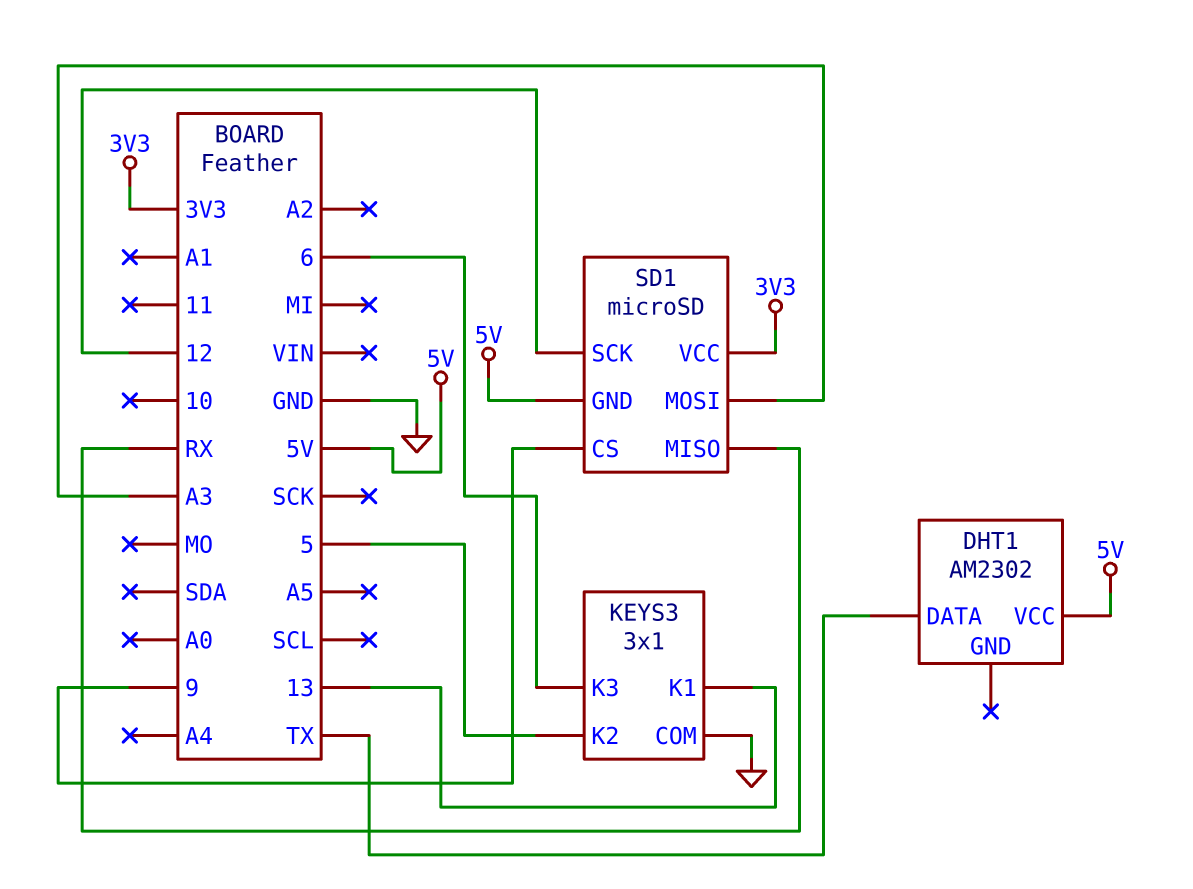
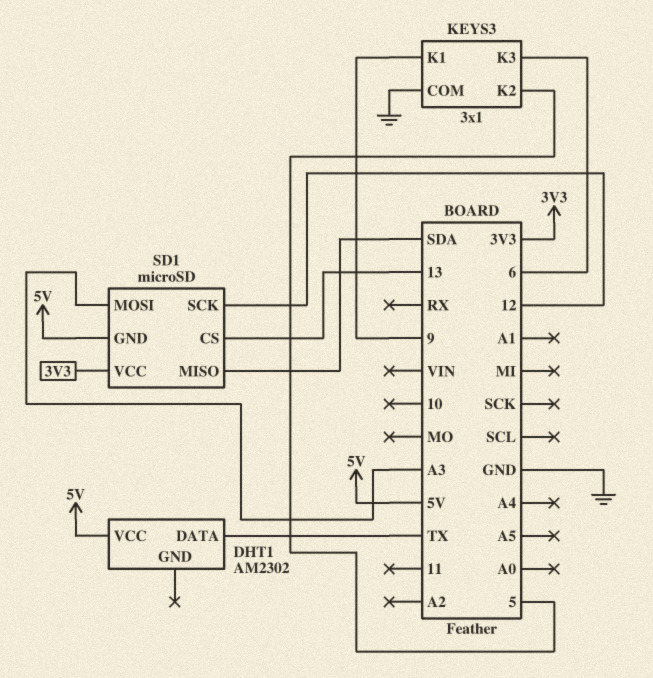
KEYS3 pin K1: 13 -> 9
SD1 pin CS: 9 -> 13
SD1 pin MISO: RX -> SDA

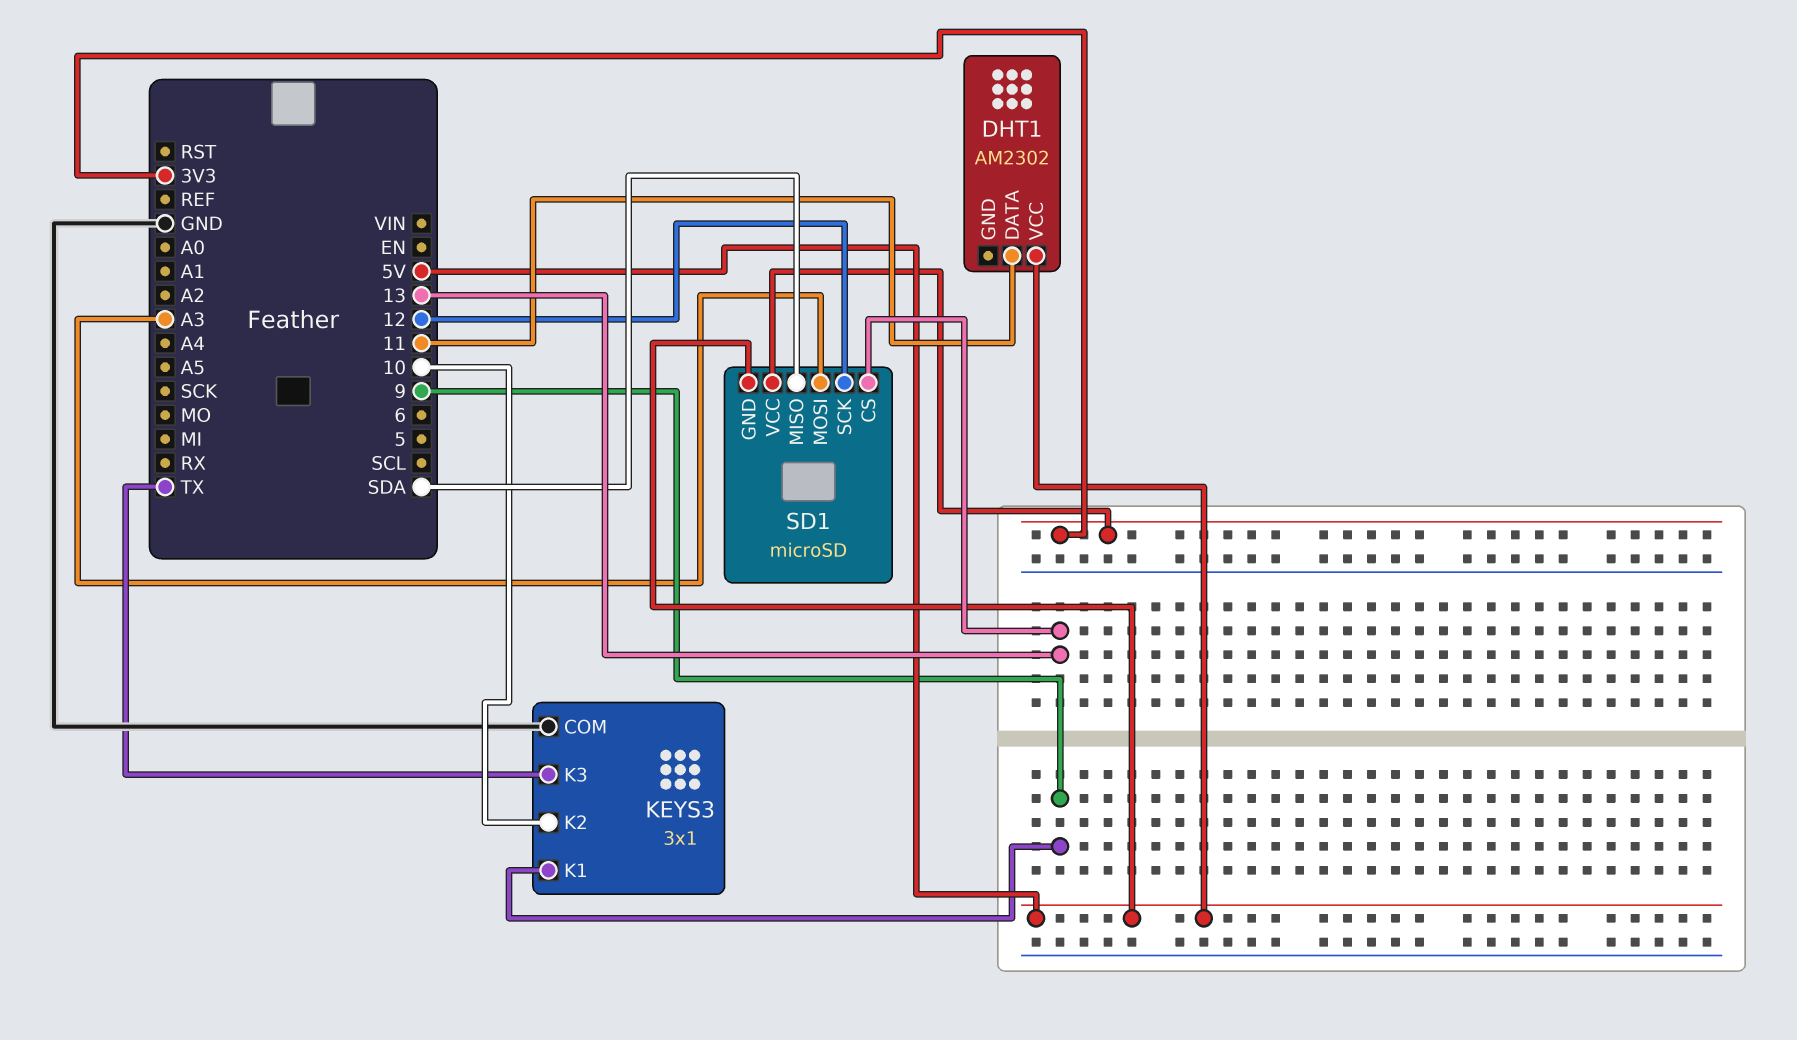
DHT1 pin DATA: TX -> 11
KEYS3 pin K2: 5 -> 10
KEYS3 pin K3: 6 -> TX

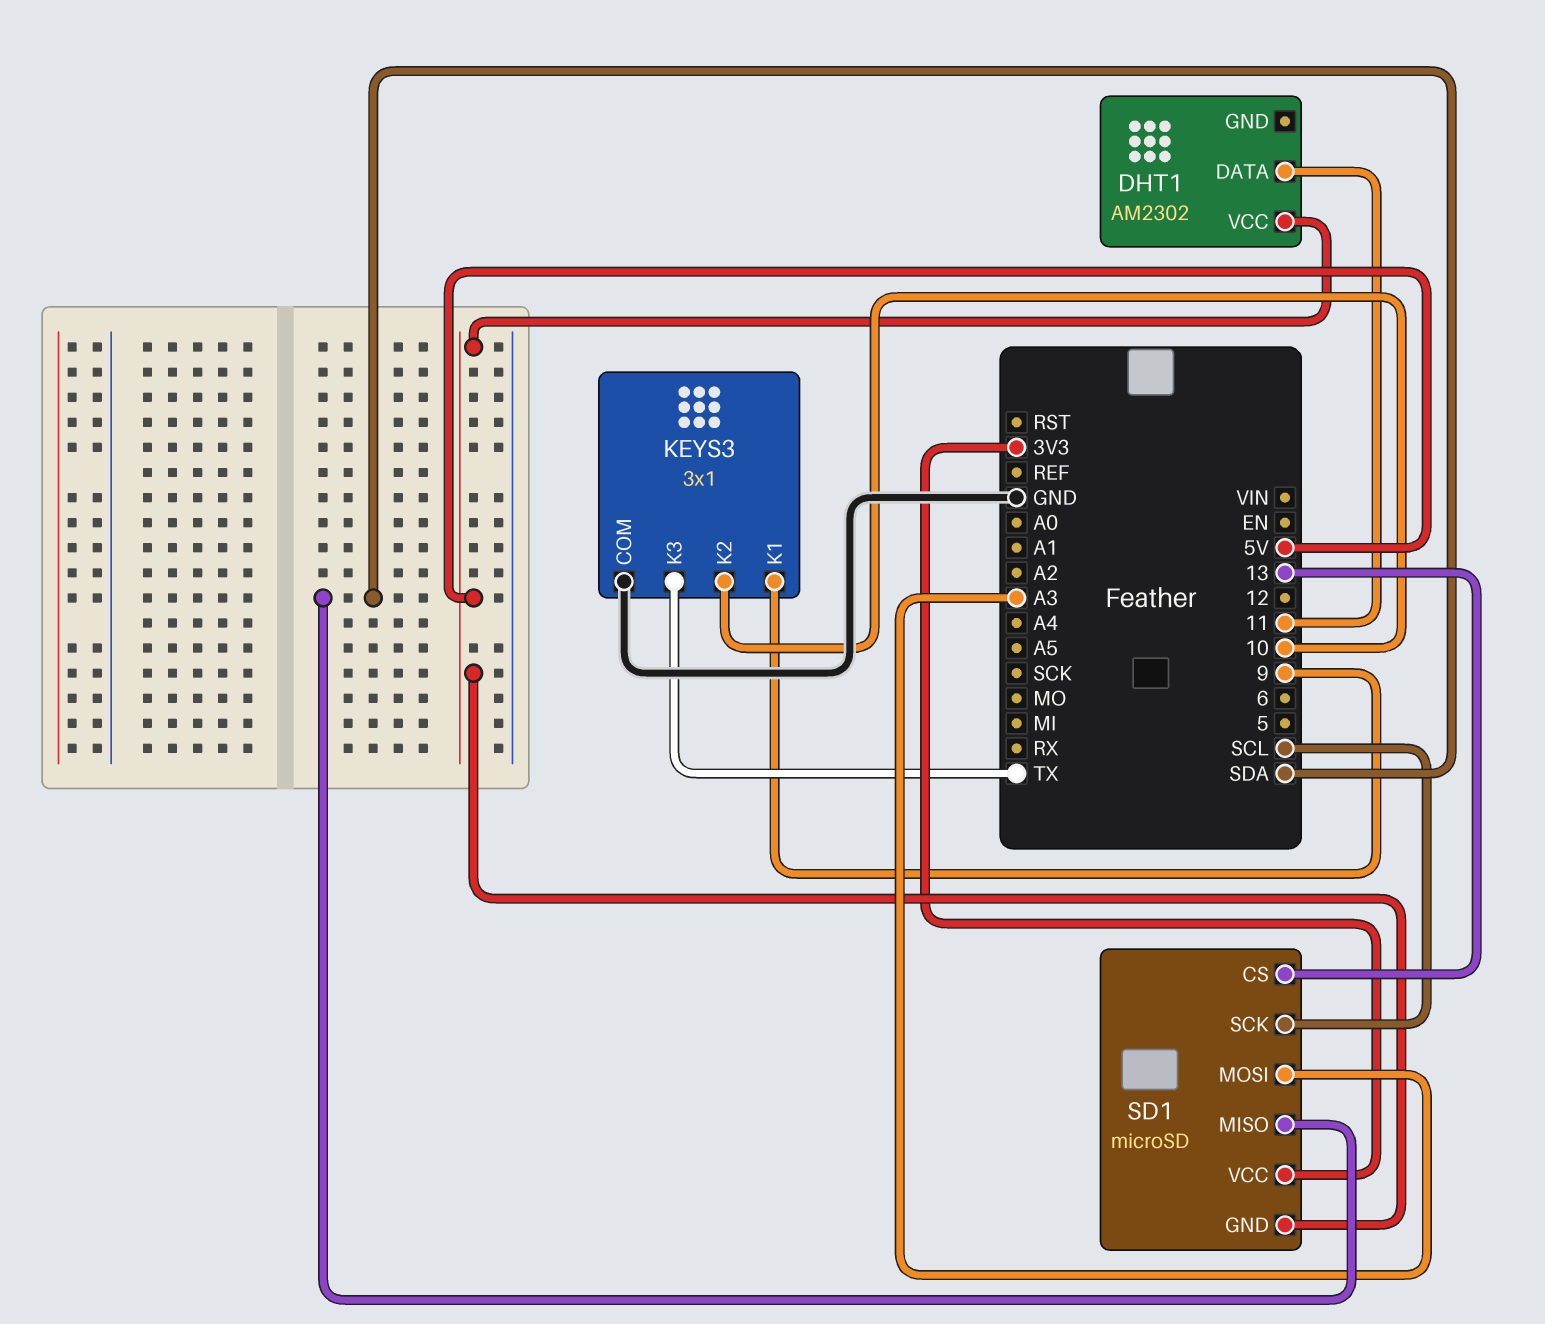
SD1 pin SCK: 12 -> SCL

